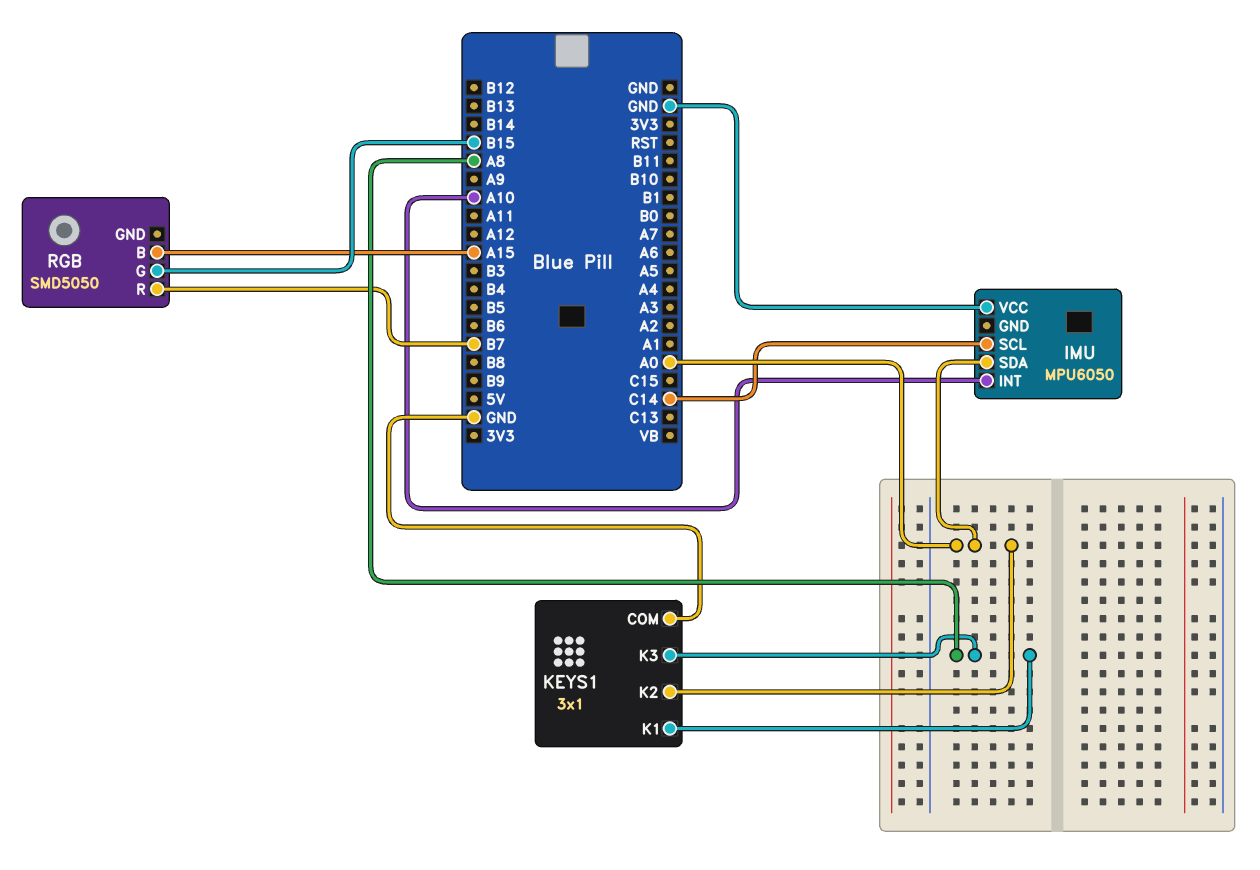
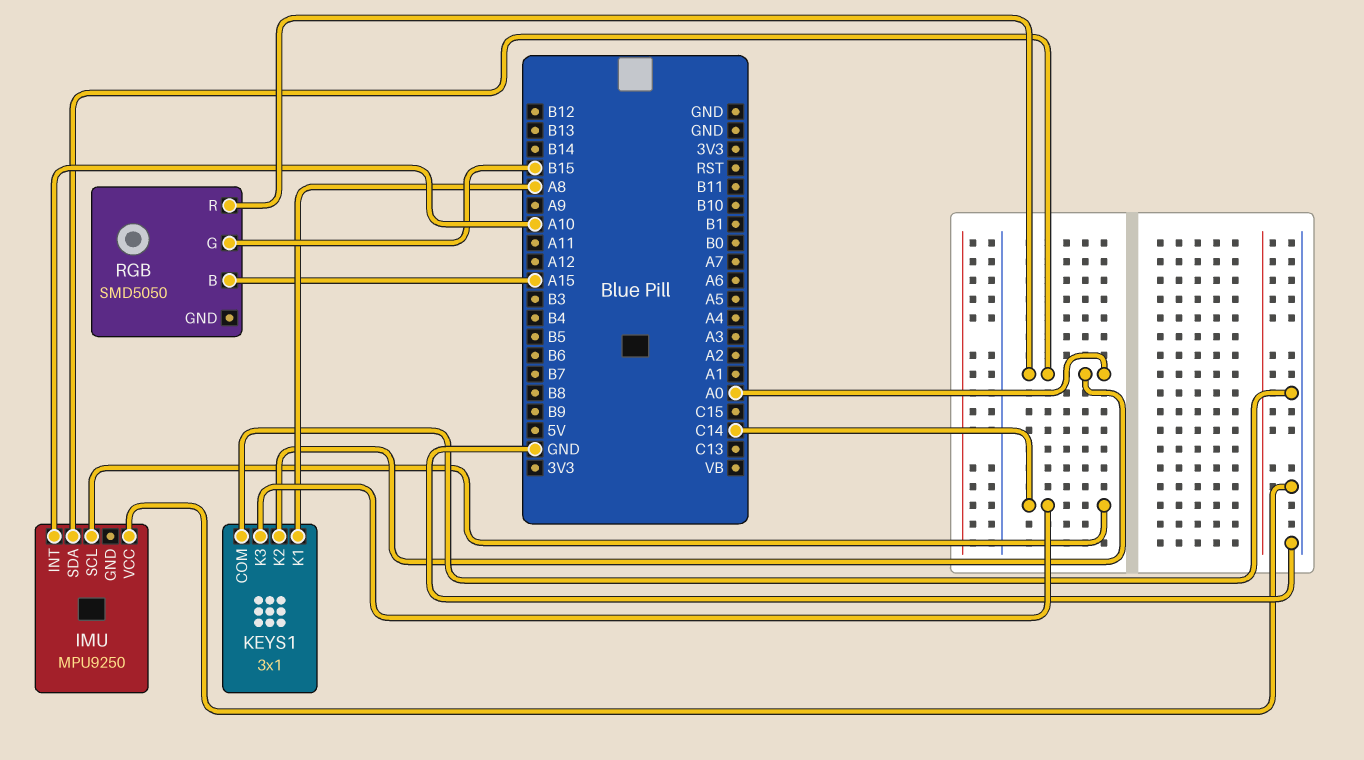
IMU: MPU6050 -> MPU9250
KEYS1 pin K3: A8 -> C14
RGB pin R: B7 -> A0

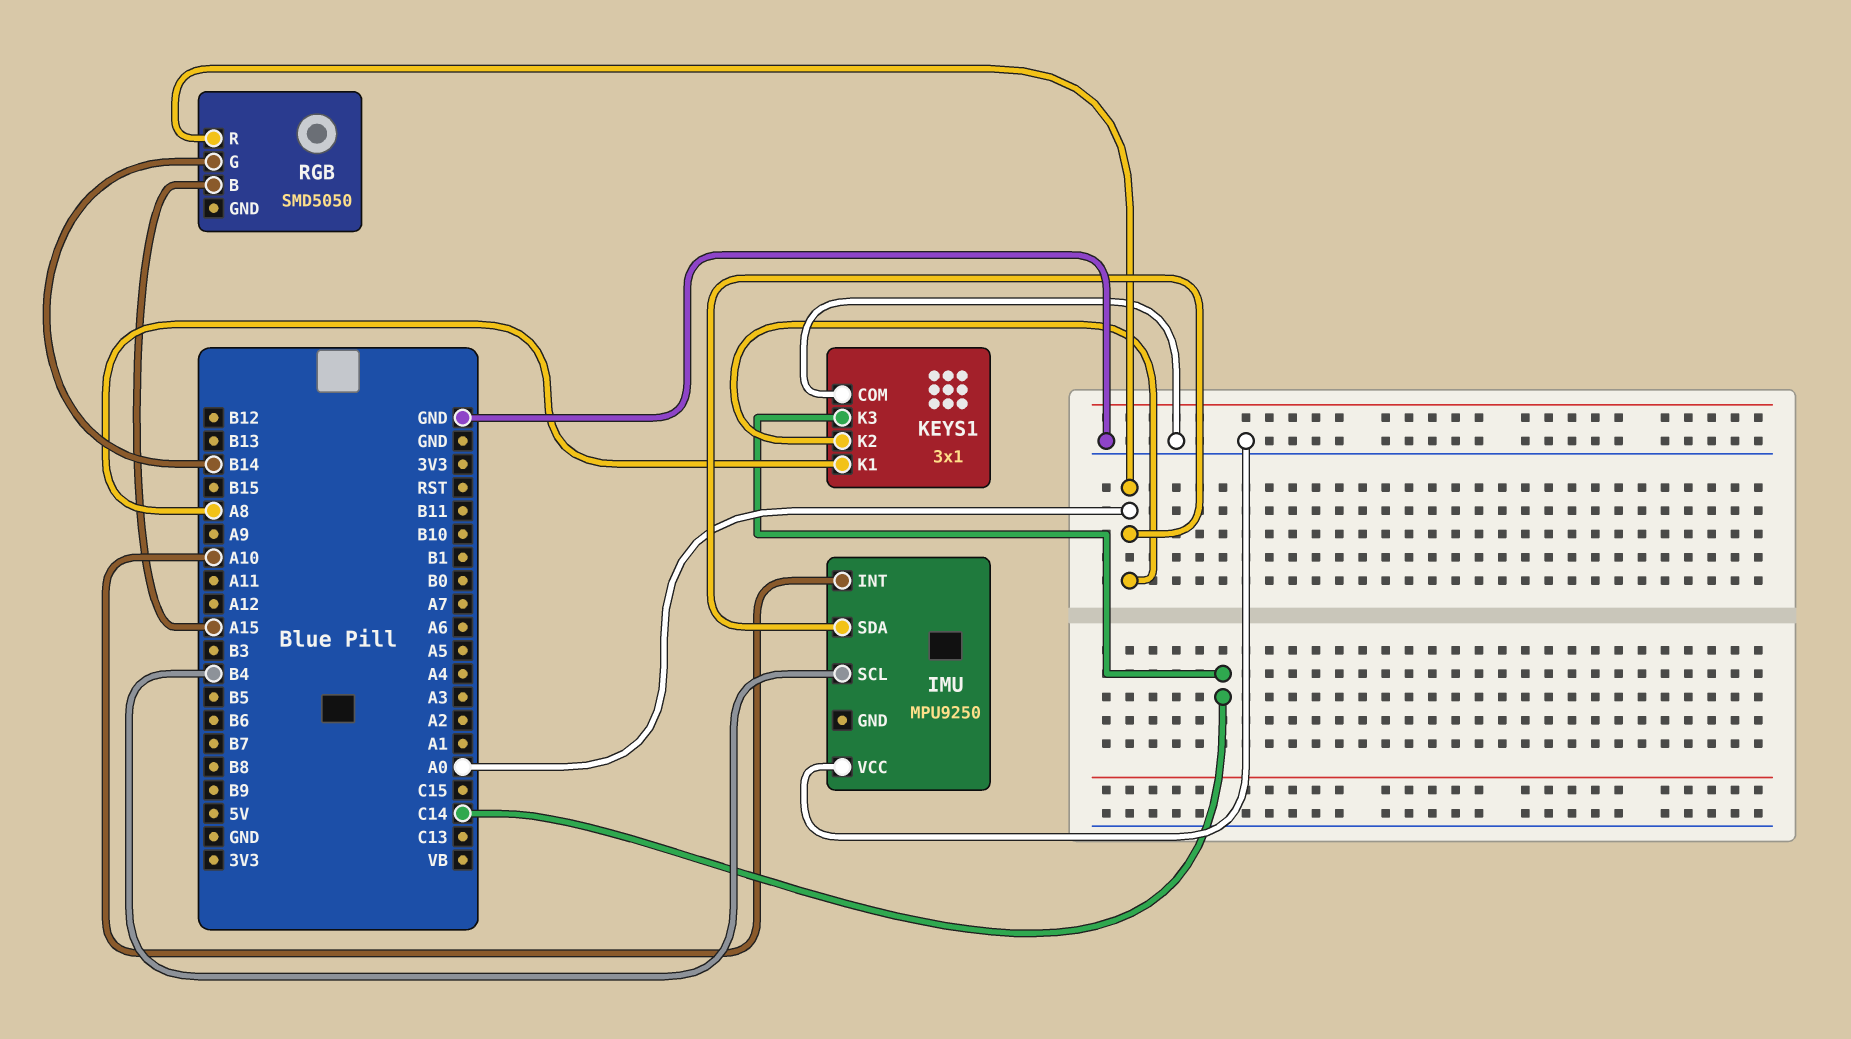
IMU pin SCL: C14 -> B4
RGB pin G: B15 -> B14

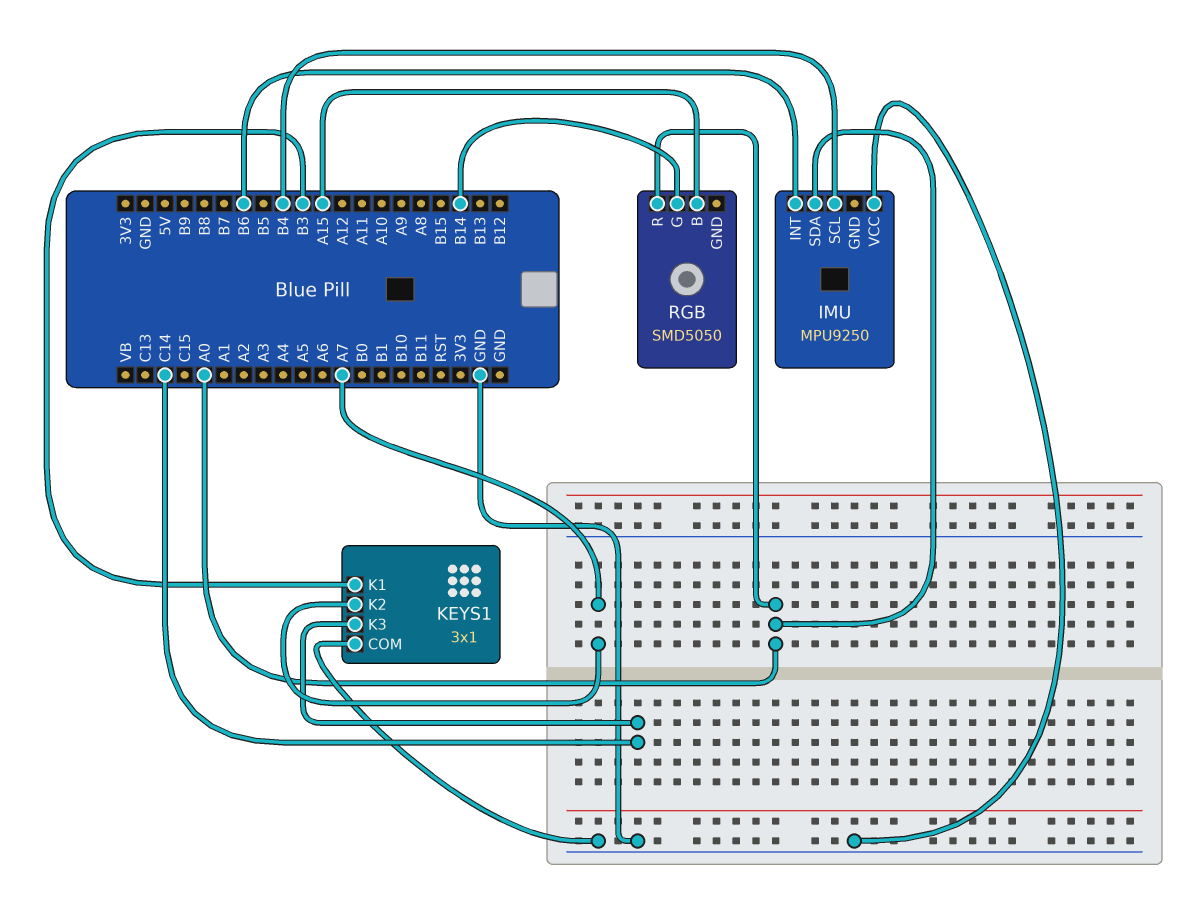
IMU pin INT: A10 -> B6
KEYS1 pin K1: A8 -> B3
KEYS1 pin K2: A0 -> A7

